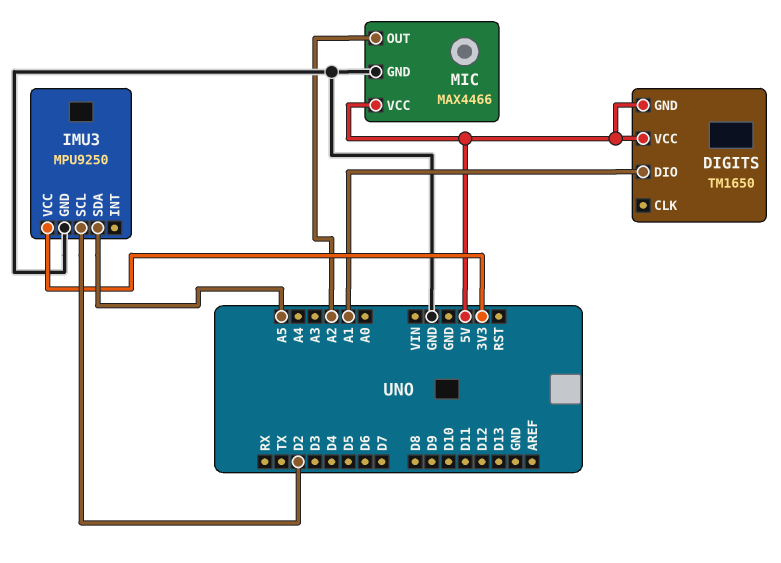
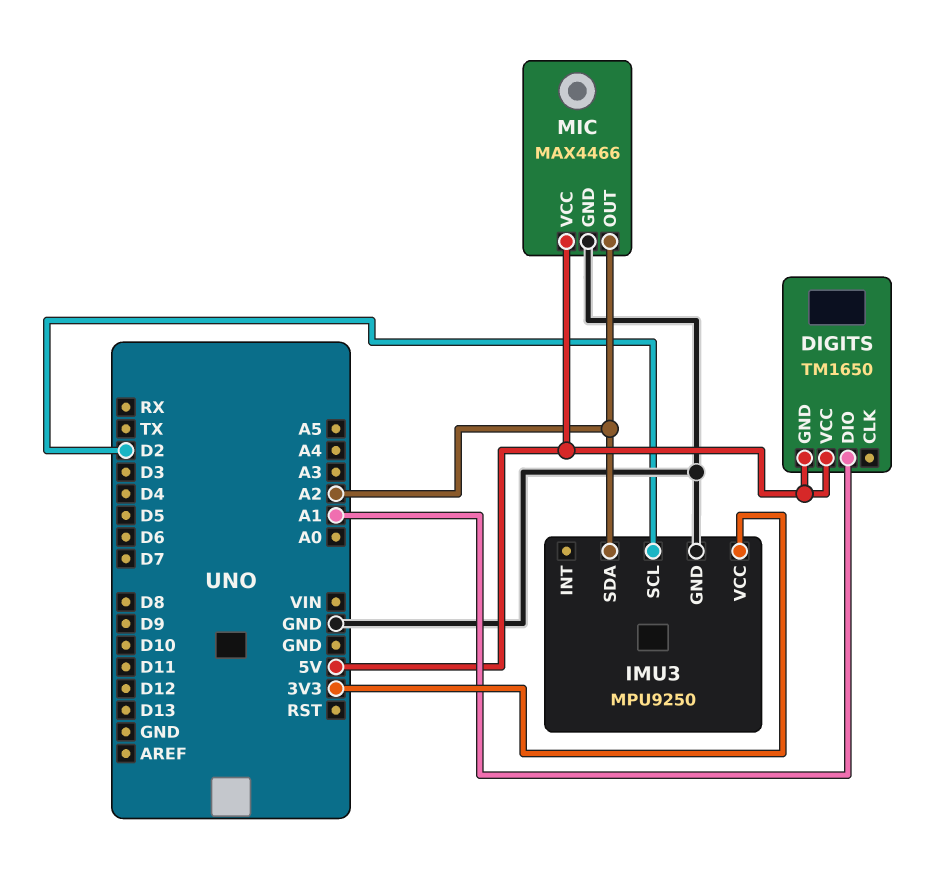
IMU3 pin SDA: A5 -> A2

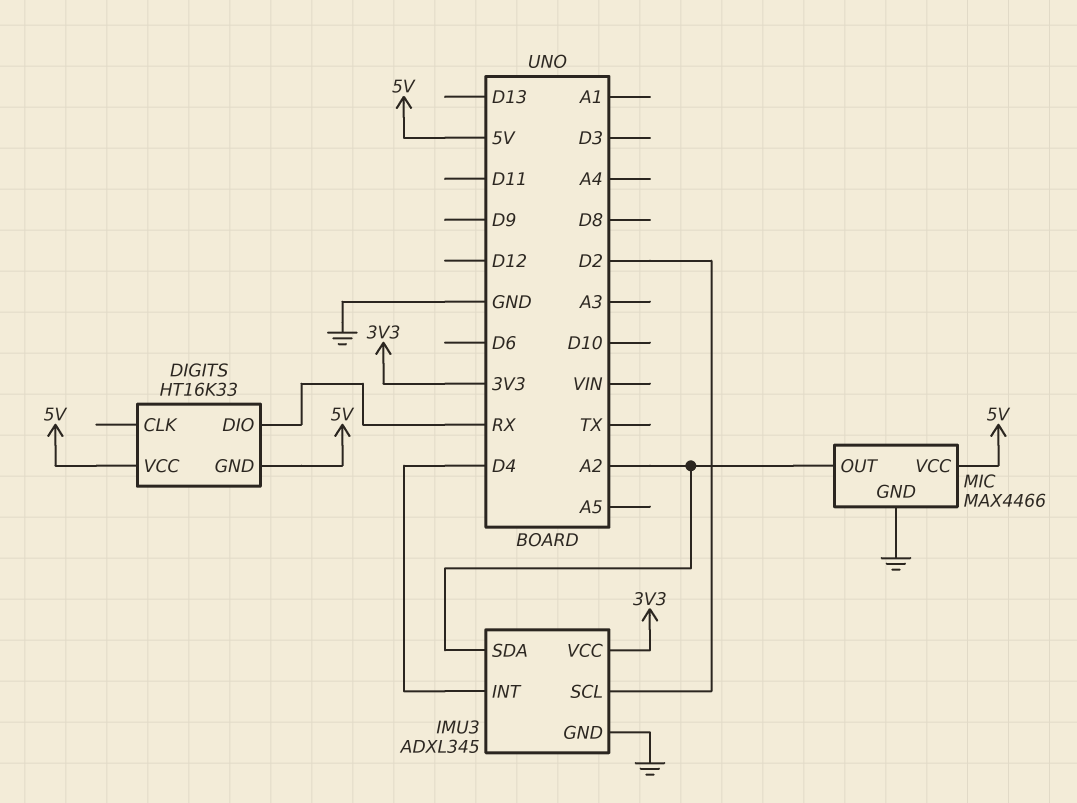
DIGITS: TM1650 -> HT16K33
DIGITS pin DIO: A1 -> RX
IMU3: MPU9250 -> ADXL345
IMU3 pin INT: none -> D4

